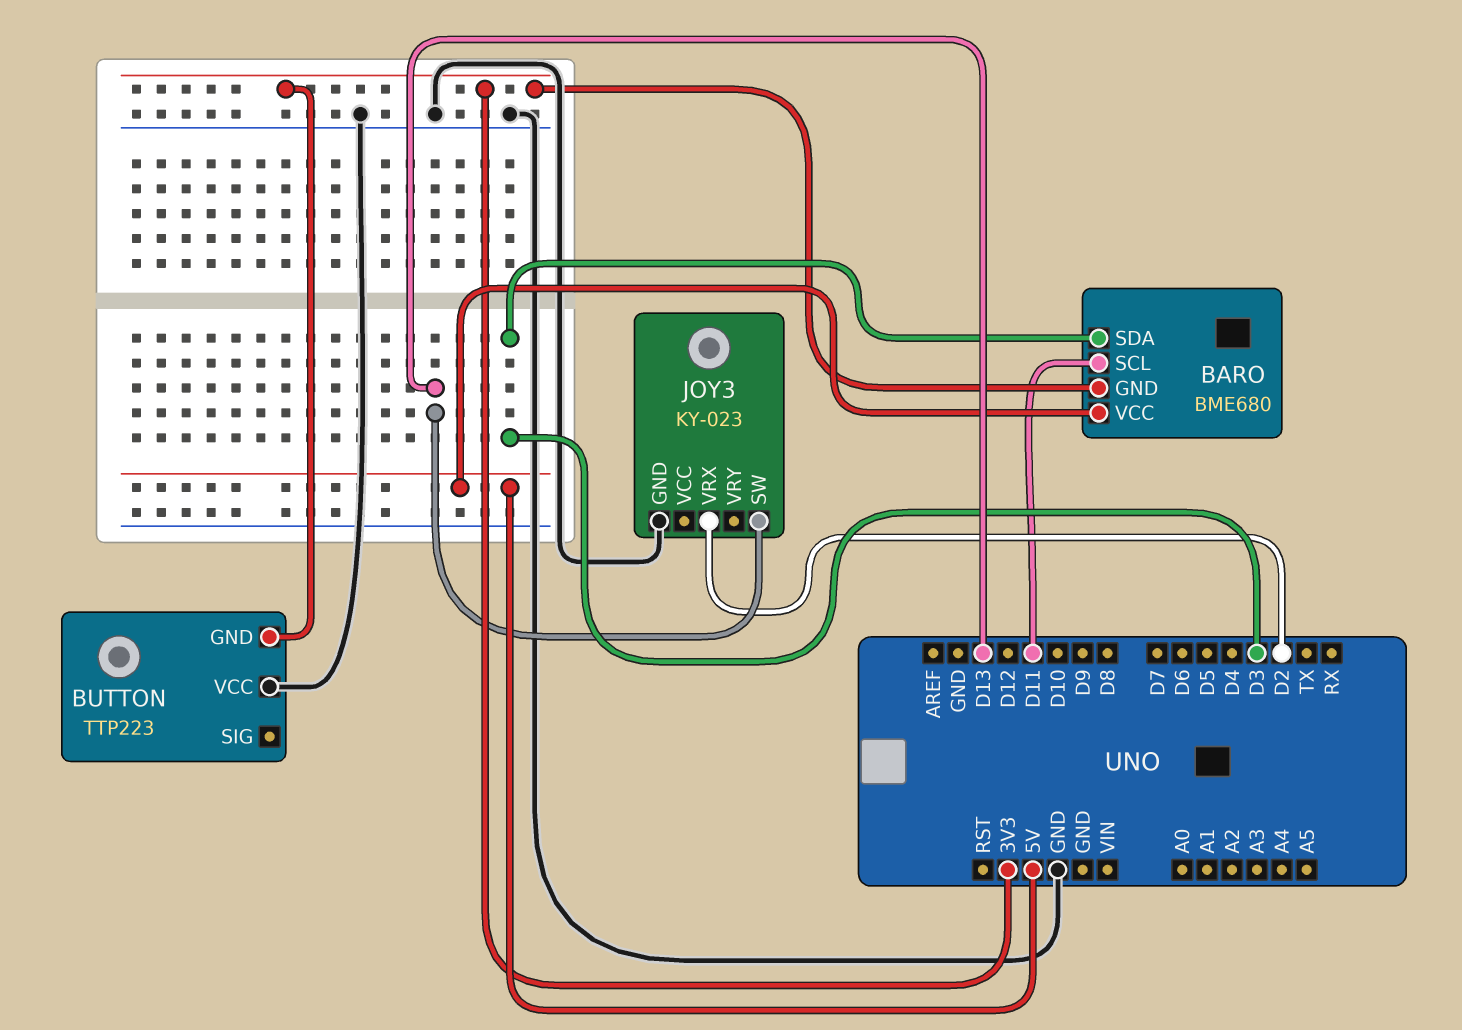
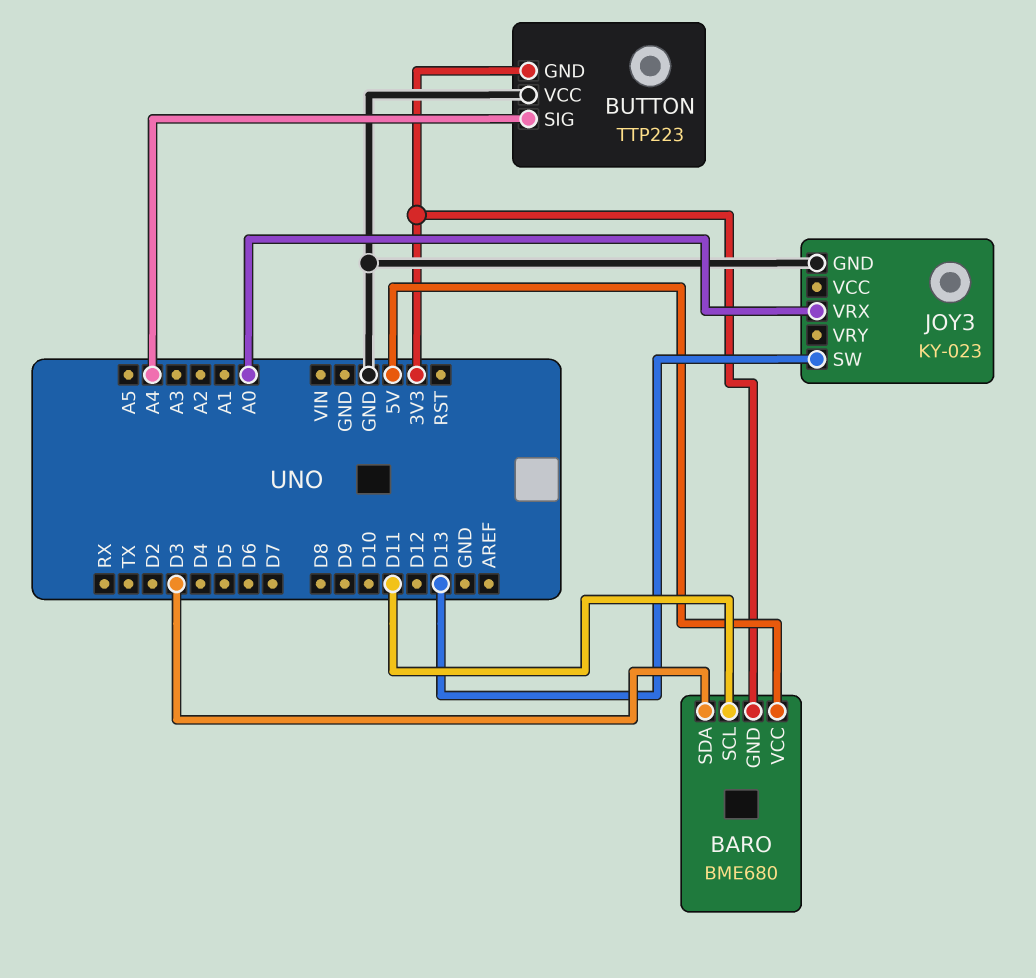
BUTTON pin SIG: none -> A4
JOY3 pin VRX: D2 -> A0

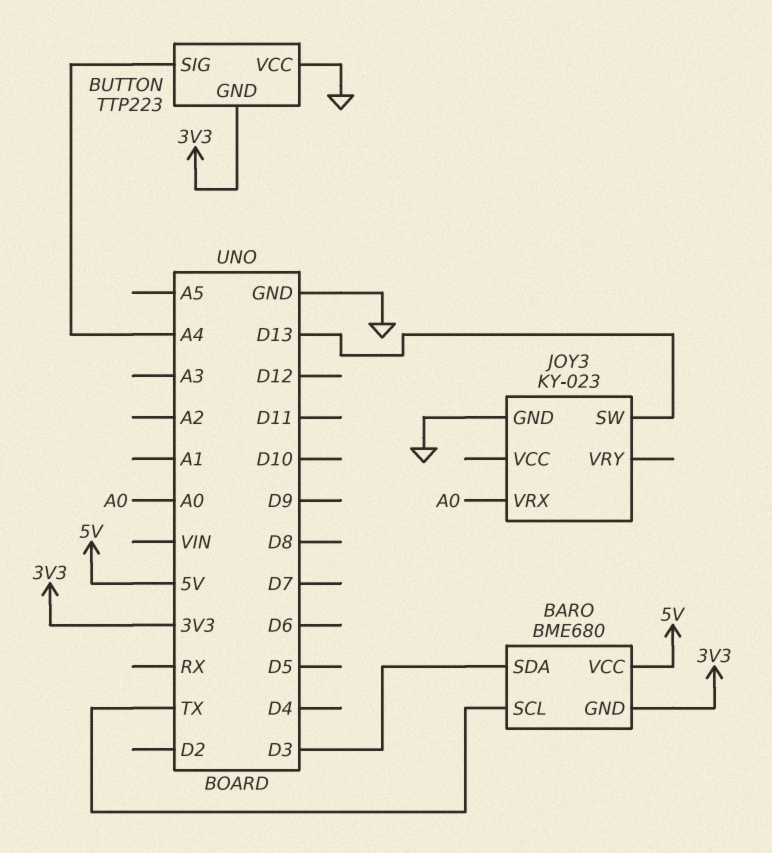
BARO pin SCL: D11 -> TX

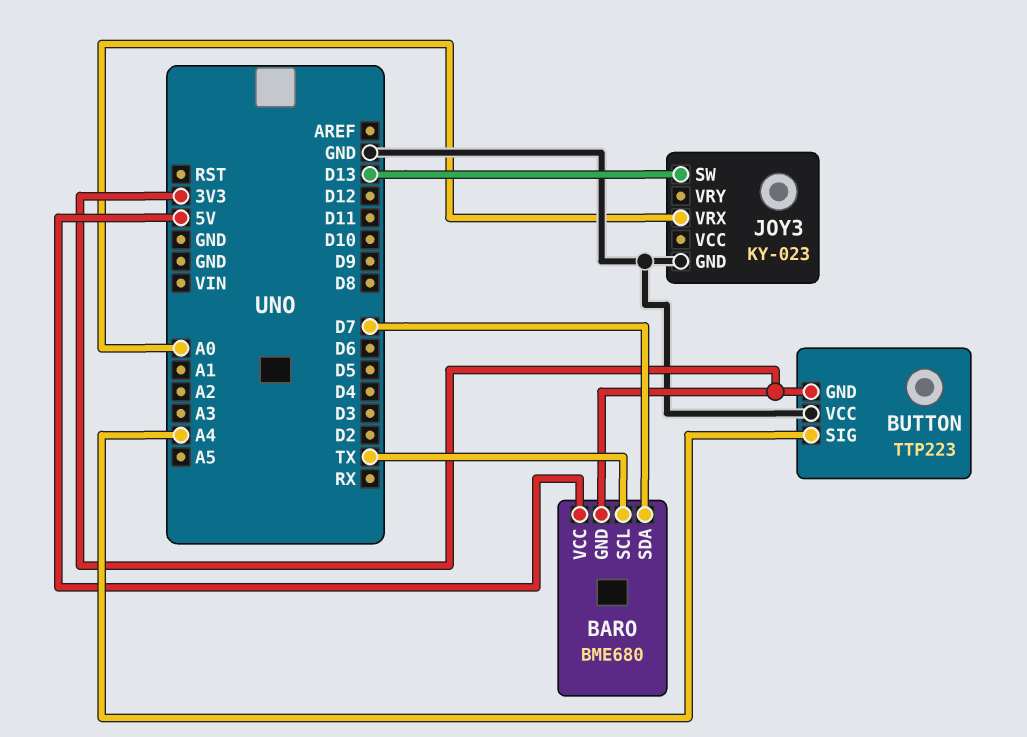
BARO pin SDA: D3 -> D7

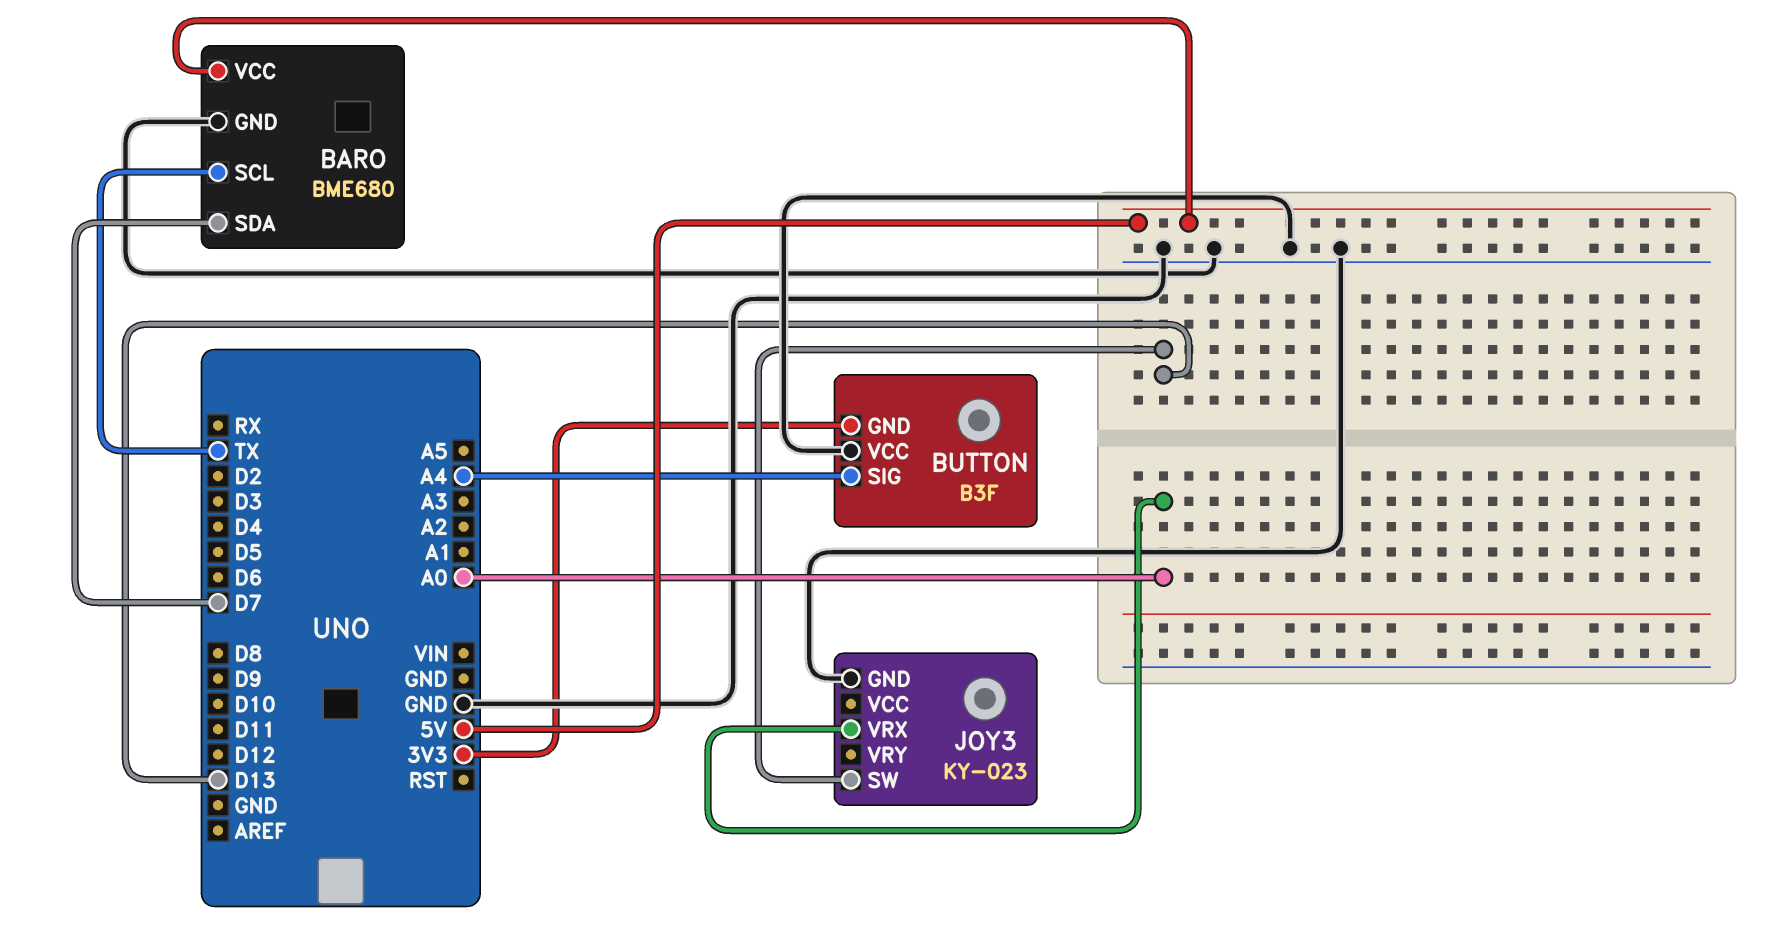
BARO pin GND: 3V3 -> GND
BUTTON: TTP223 -> B3F

